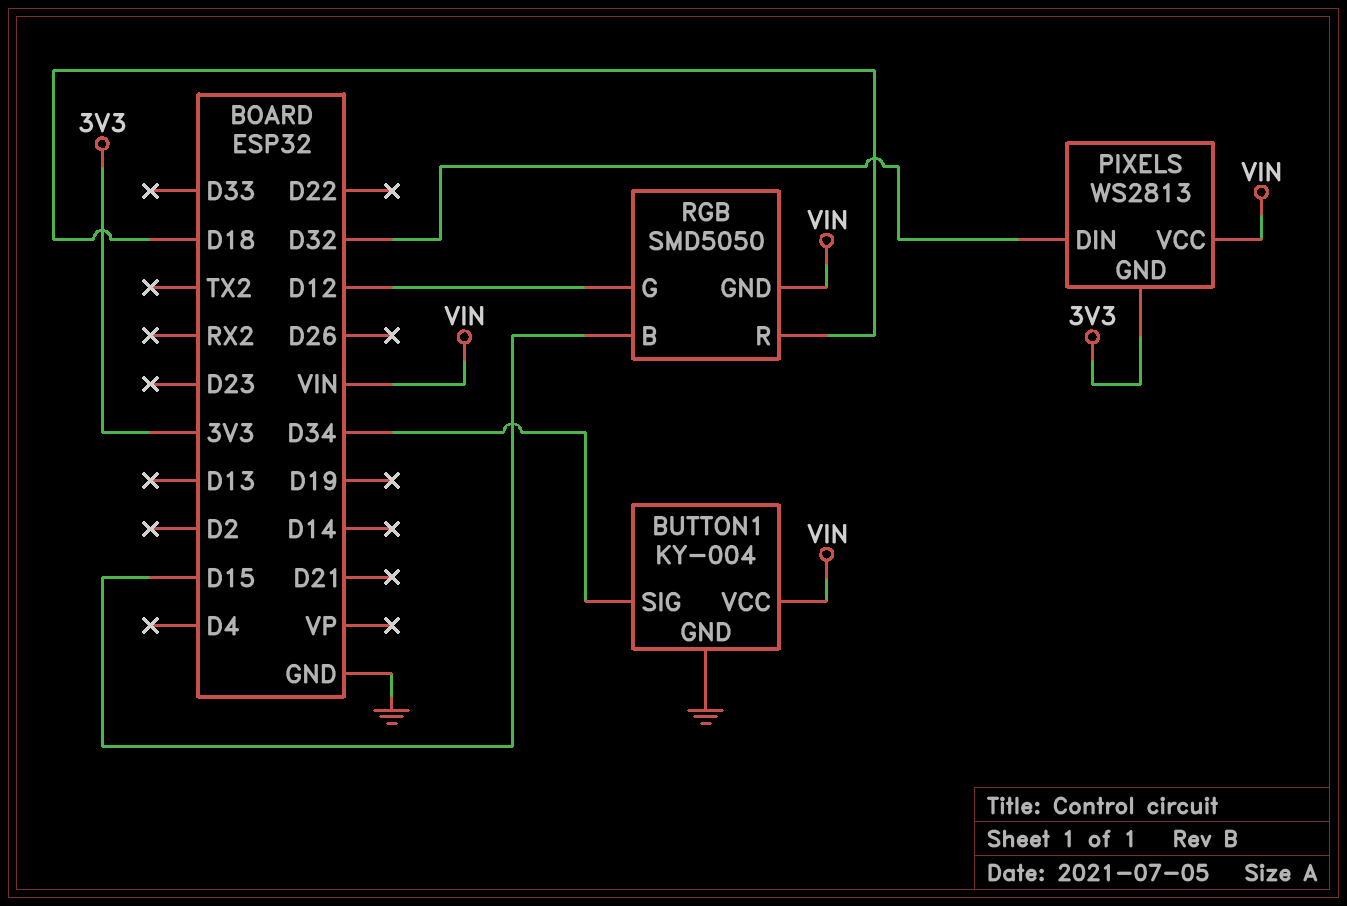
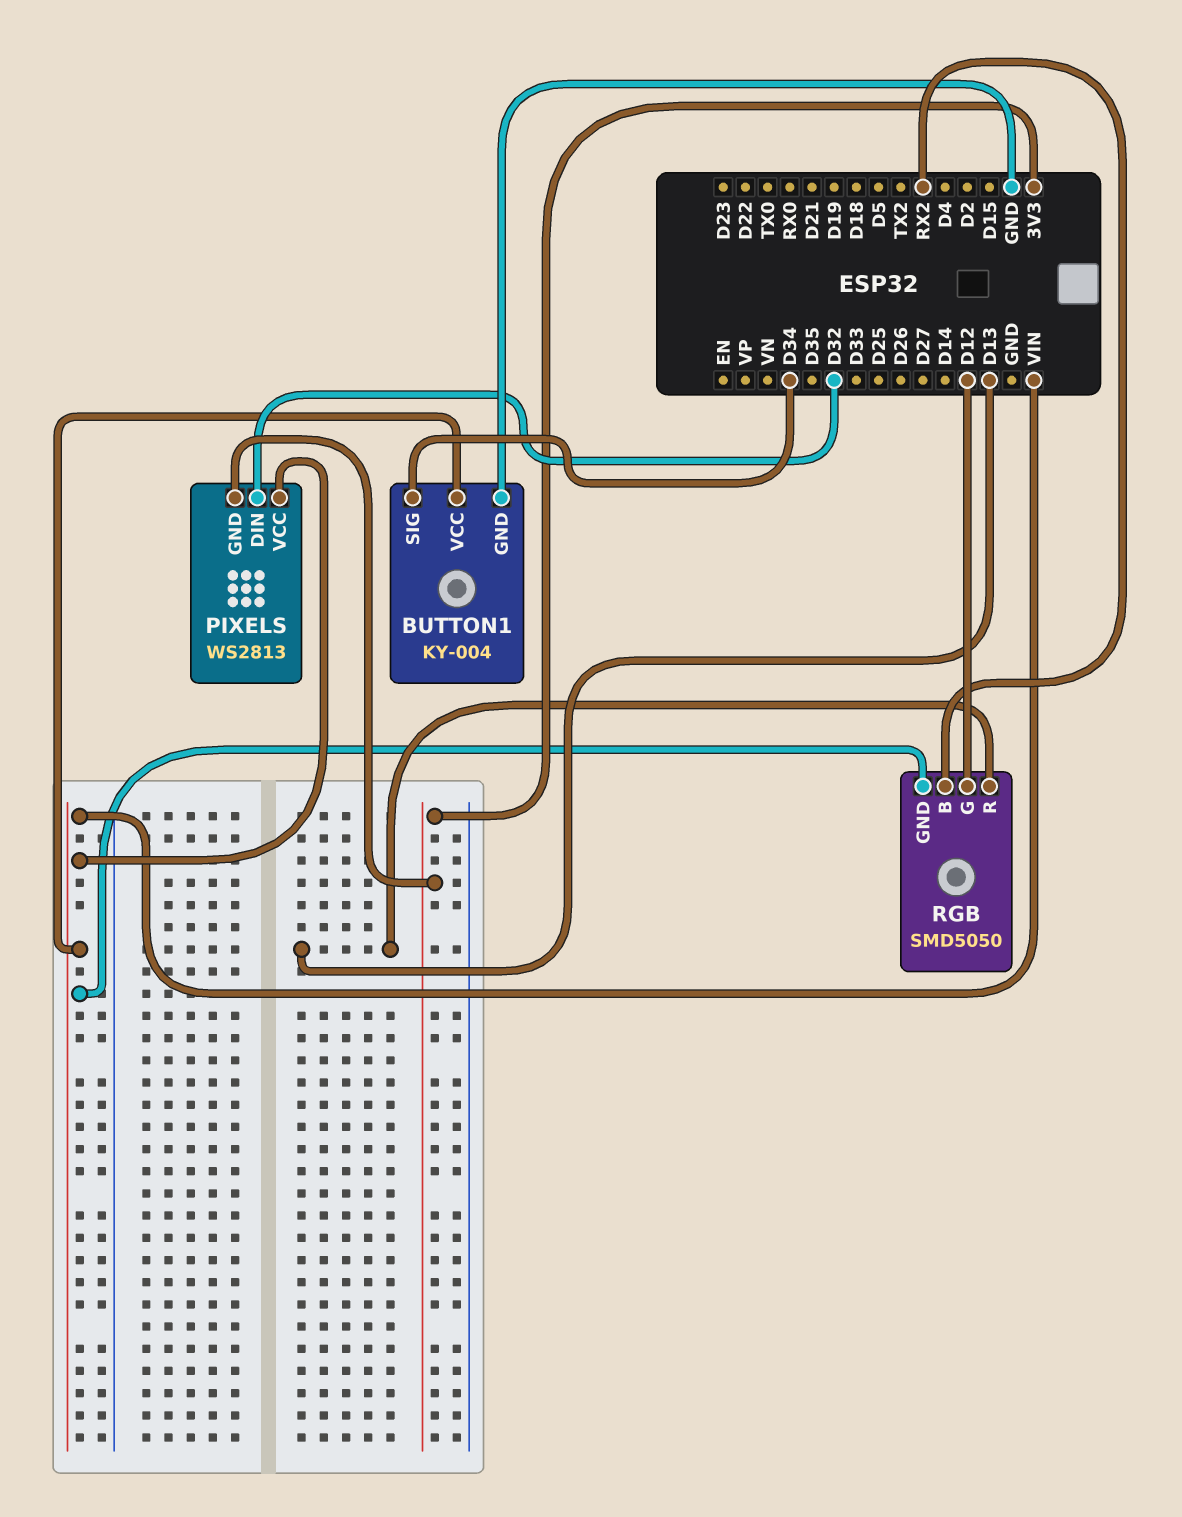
RGB pin B: D15 -> RX2
RGB pin R: D18 -> D13

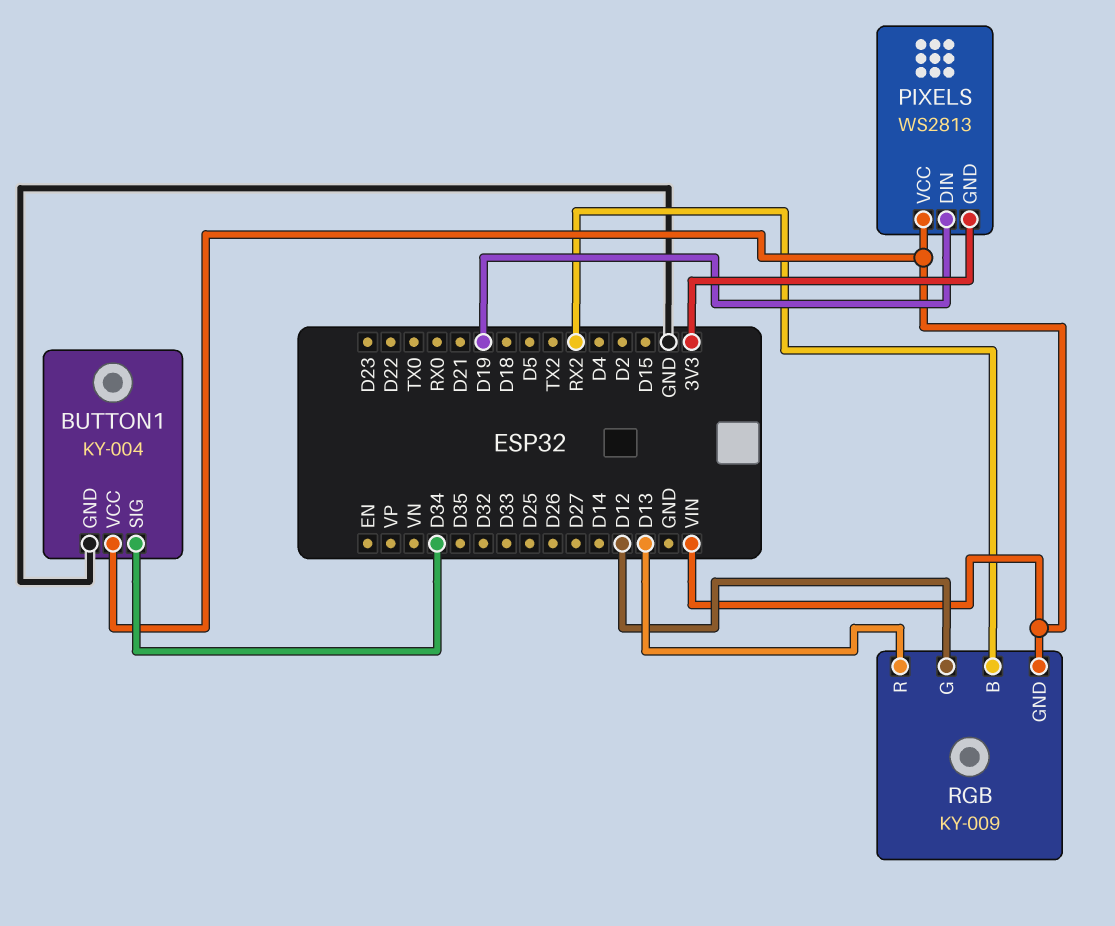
PIXELS pin DIN: D32 -> D19
RGB: SMD5050 -> KY-009

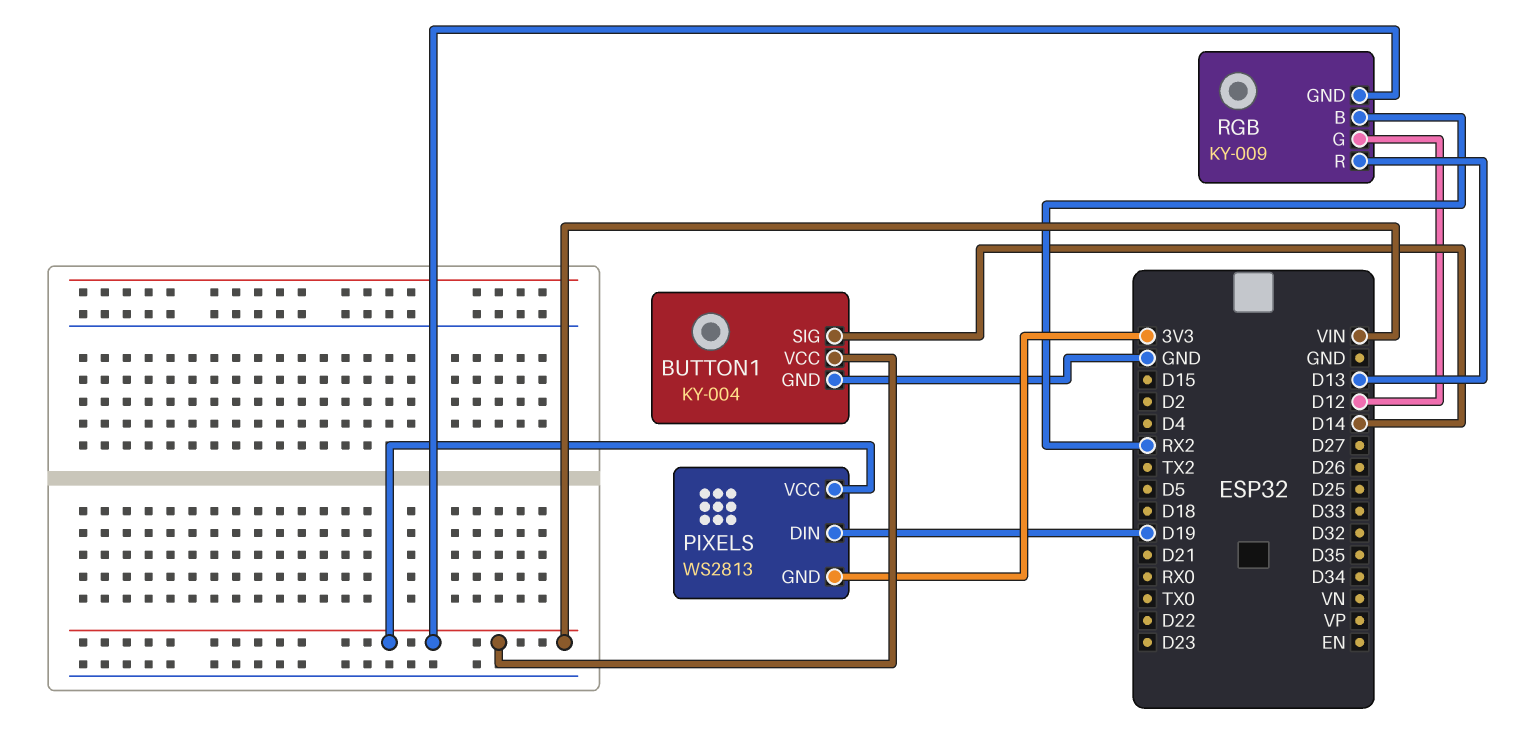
BUTTON1 pin SIG: D34 -> D14

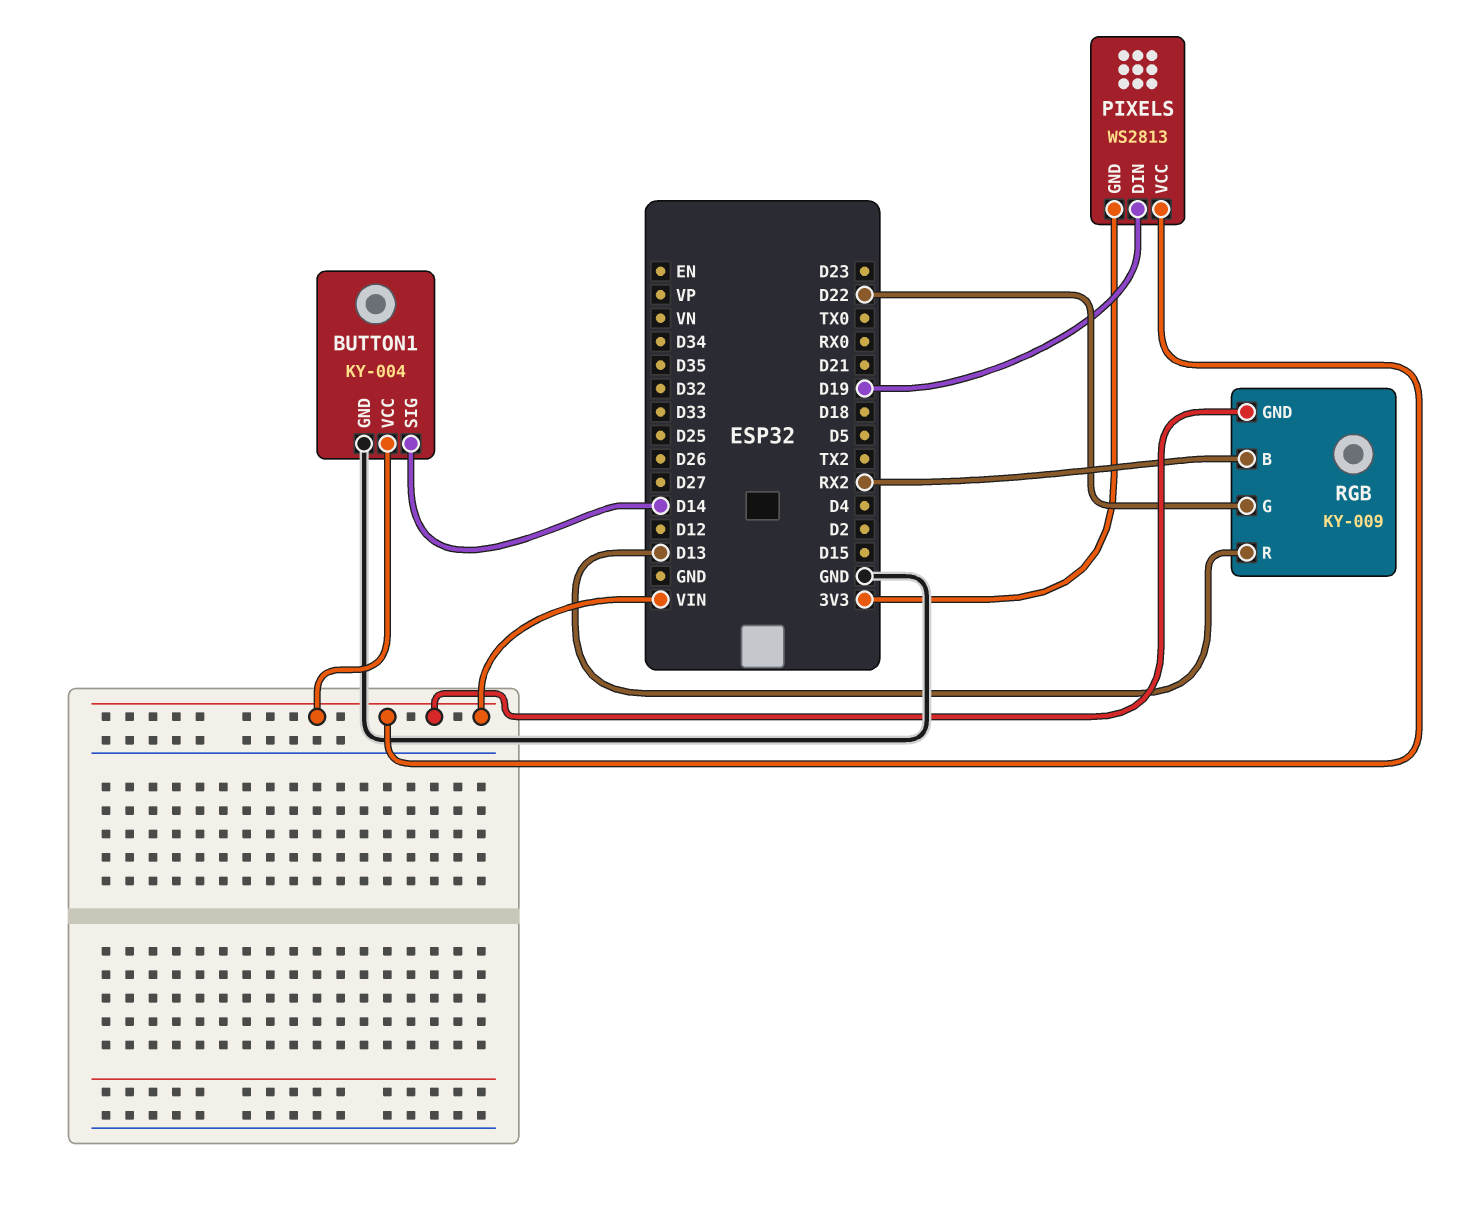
RGB pin G: D12 -> D22

